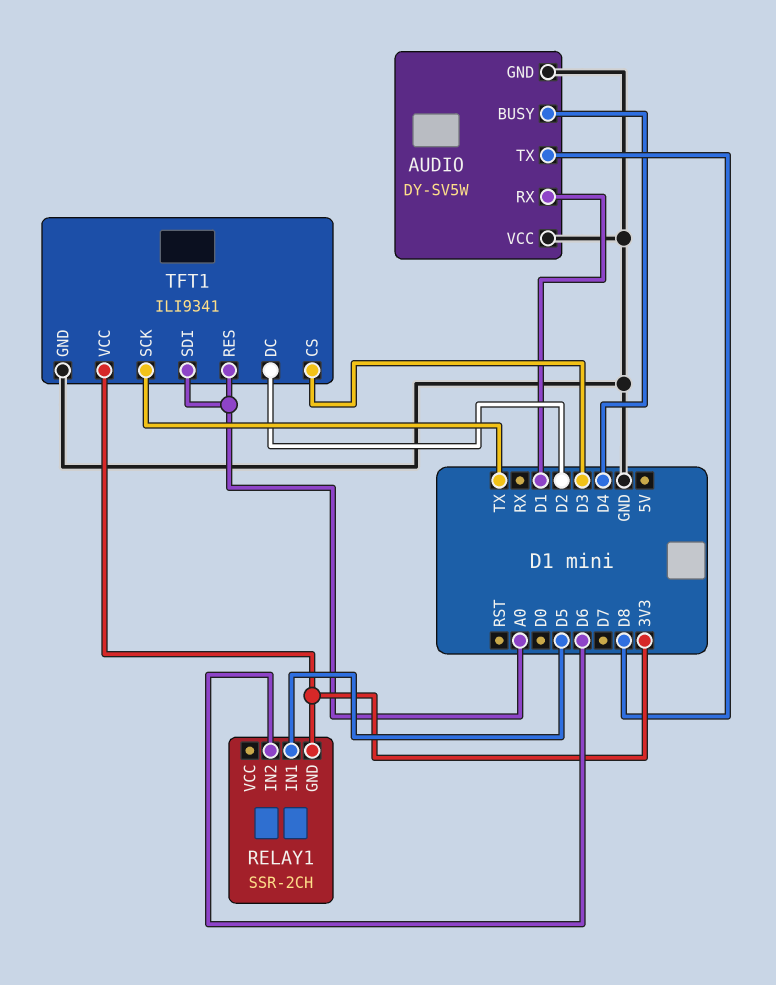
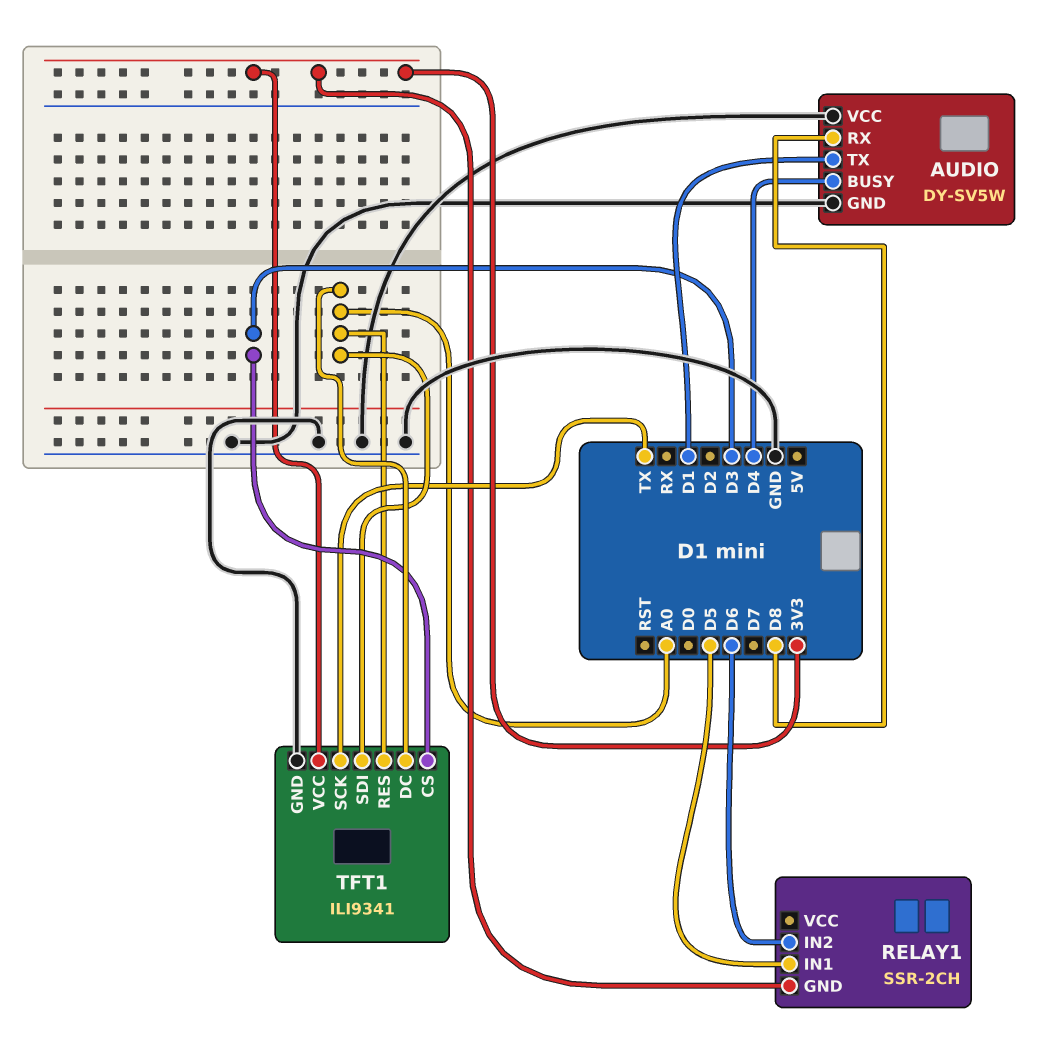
AUDIO pin RX: D1 -> D8
AUDIO pin TX: D8 -> D1
TFT1 pin DC: D2 -> A0

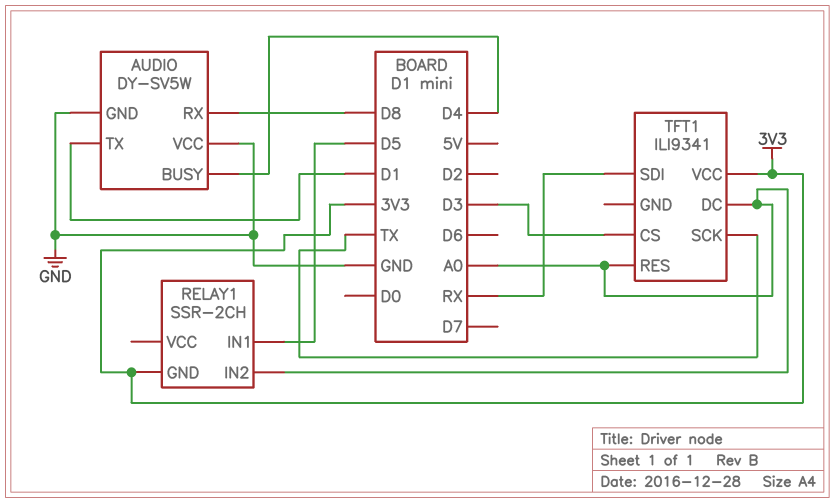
RELAY1 pin IN2: D6 -> A0
TFT1 pin GND: GND -> none
TFT1 pin SDI: A0 -> RX

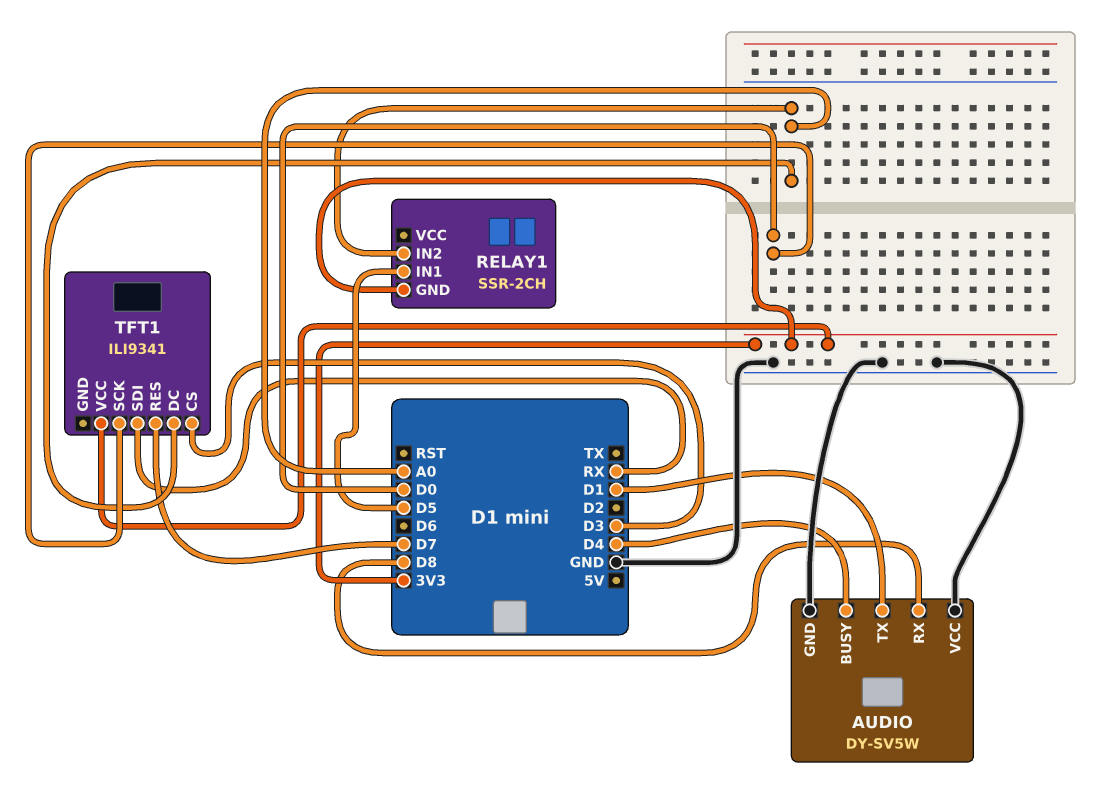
TFT1 pin RES: A0 -> D7
TFT1 pin SCK: TX -> D0

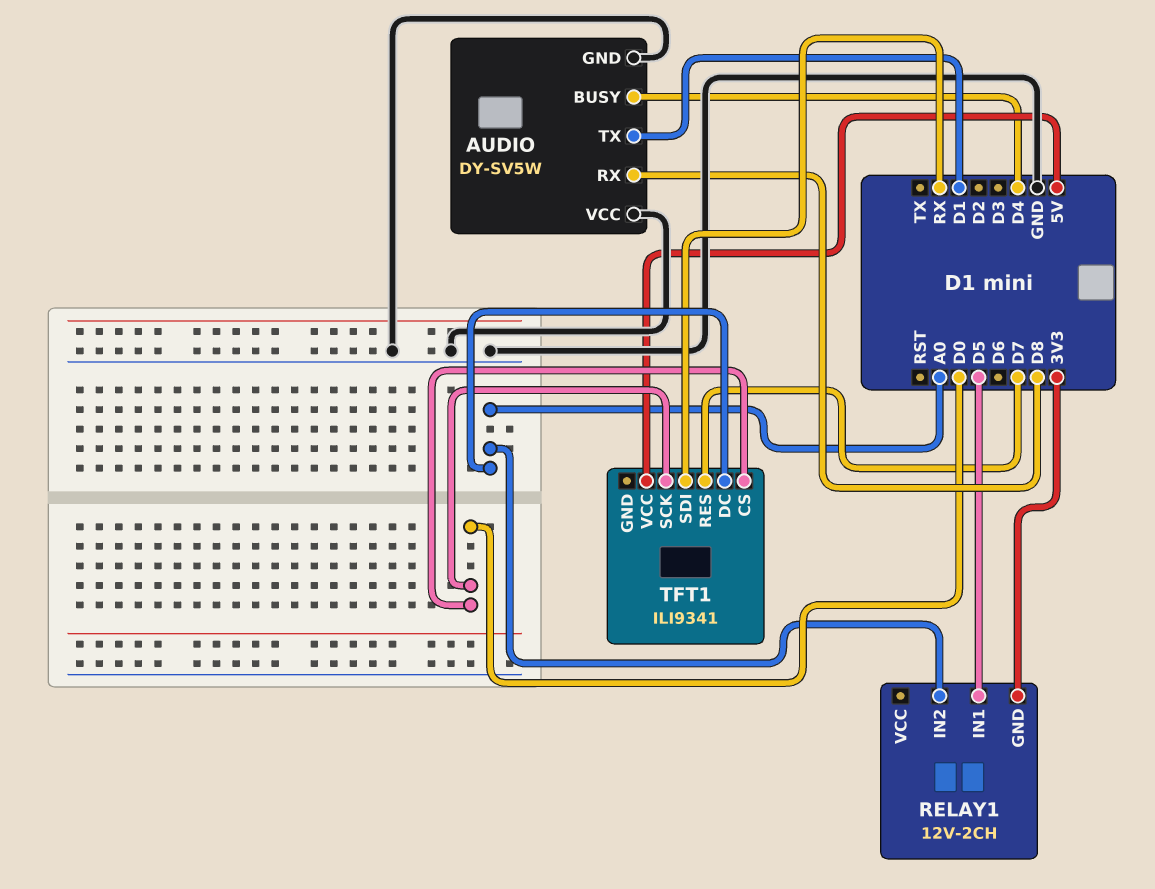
RELAY1: SSR-2CH -> 12V-2CH
TFT1 pin CS: D3 -> D0
TFT1 pin VCC: 3V3 -> 5V

